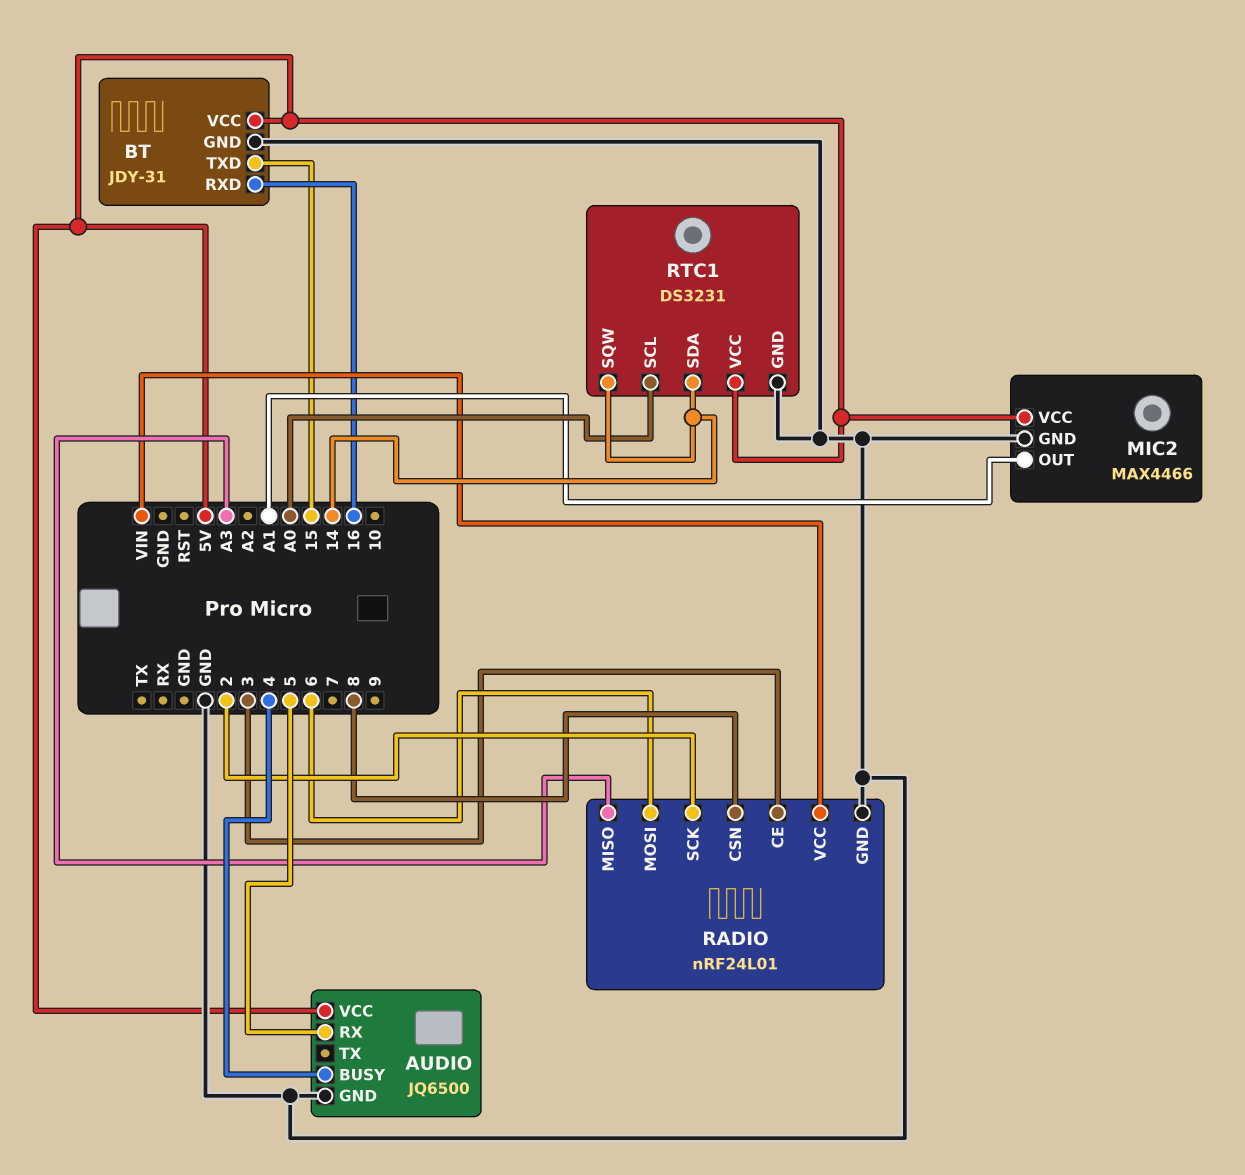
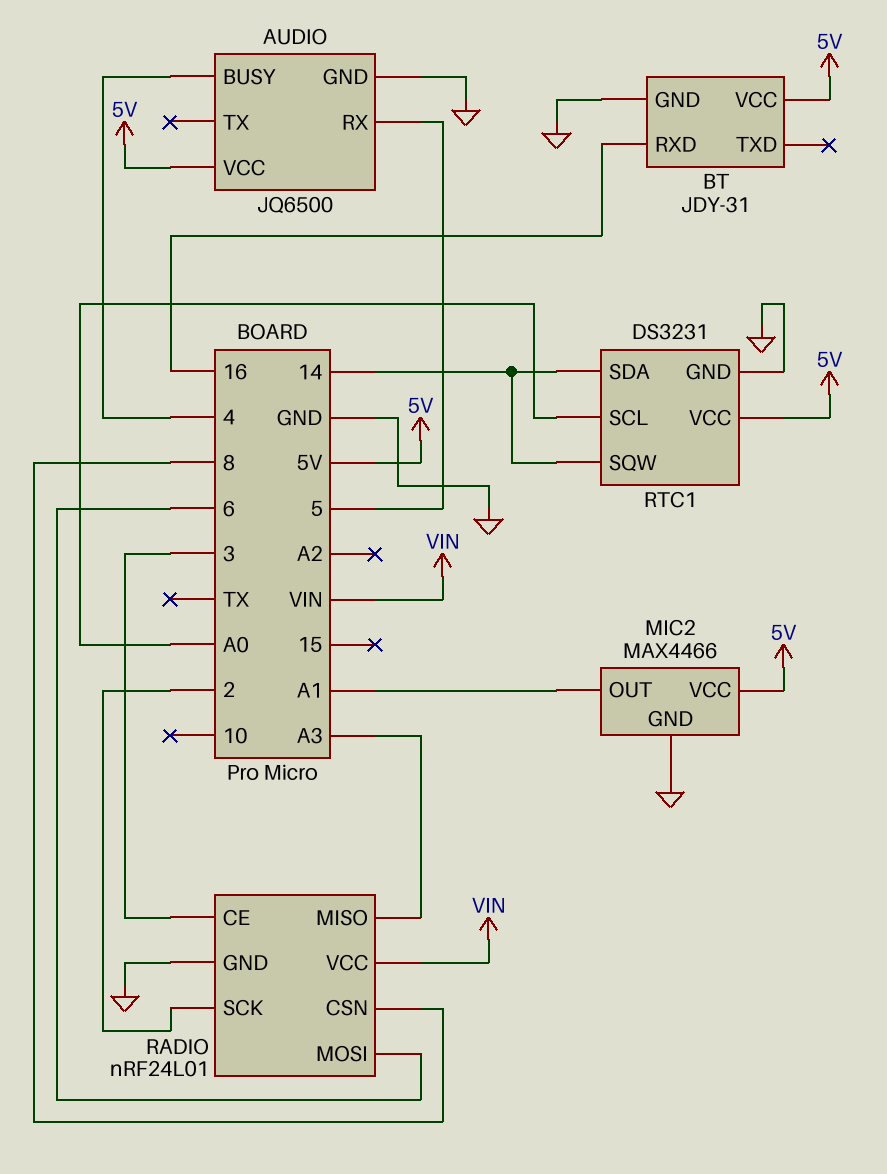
BT pin TXD: 15 -> none

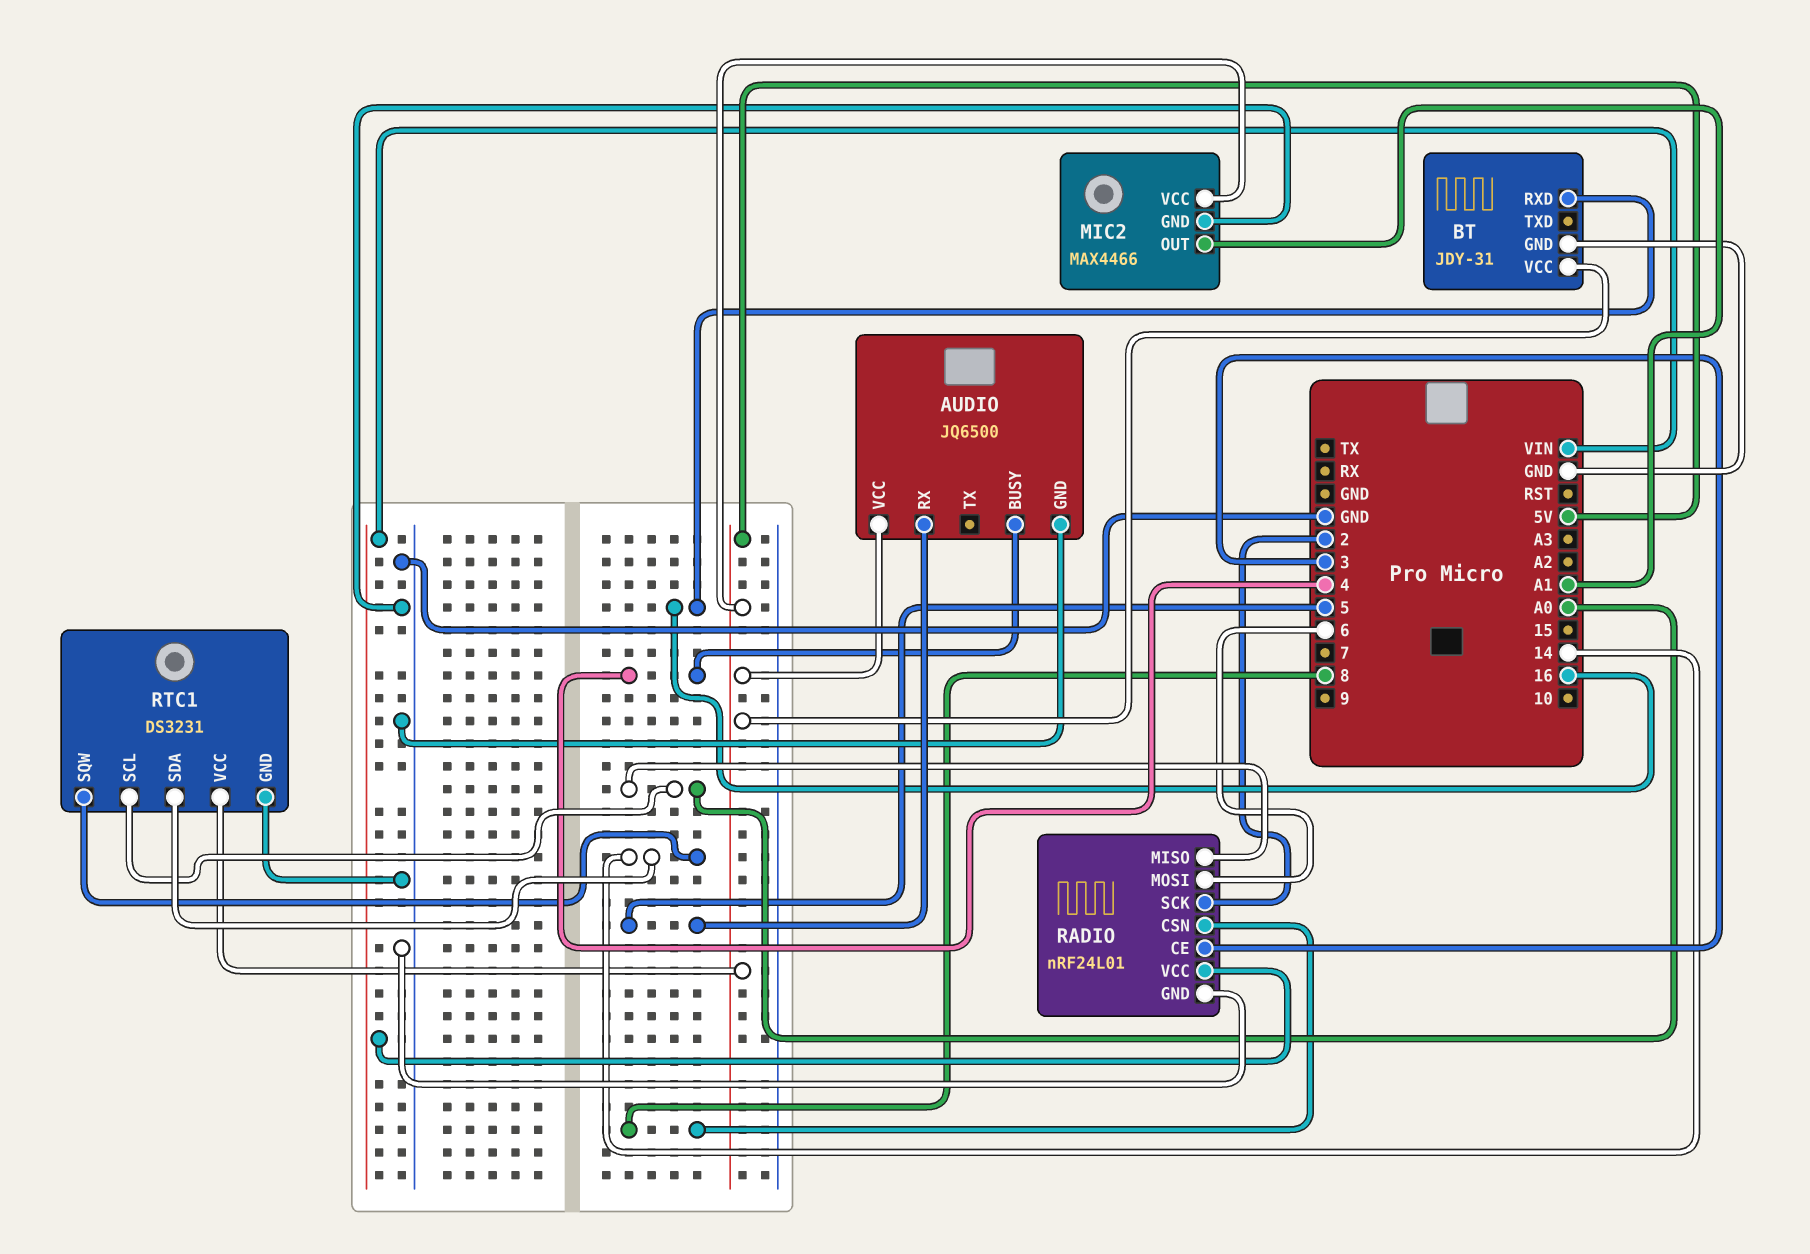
RADIO pin MISO: A3 -> A0

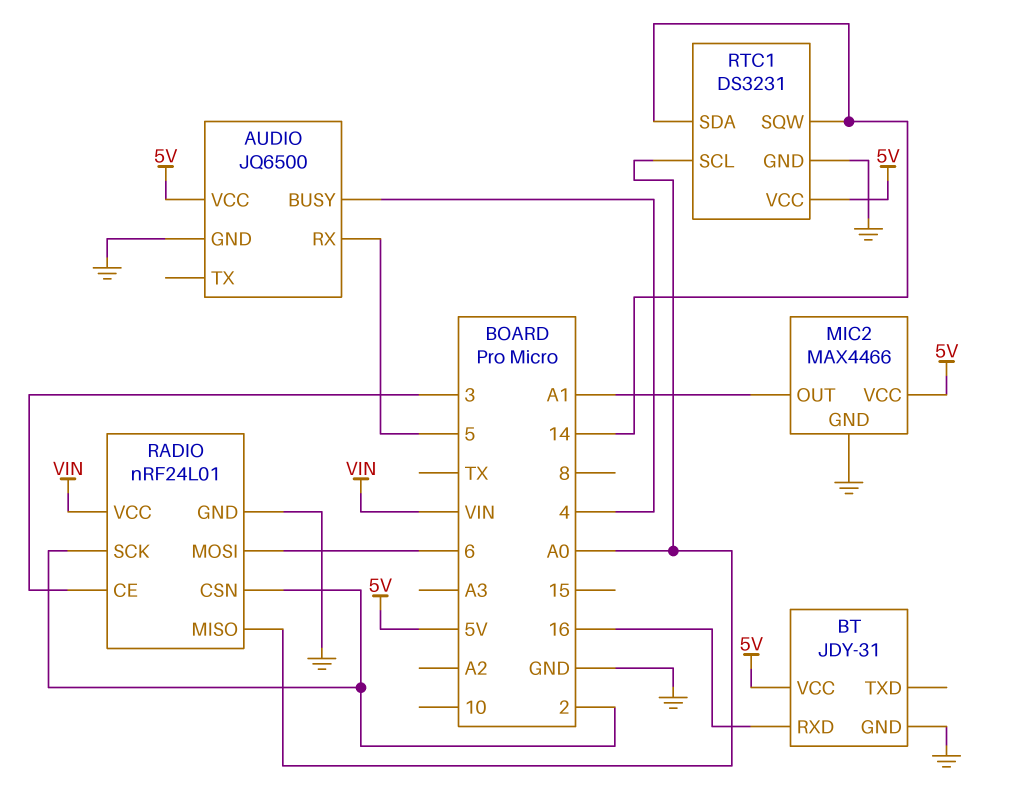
RADIO pin CSN: 8 -> 2

